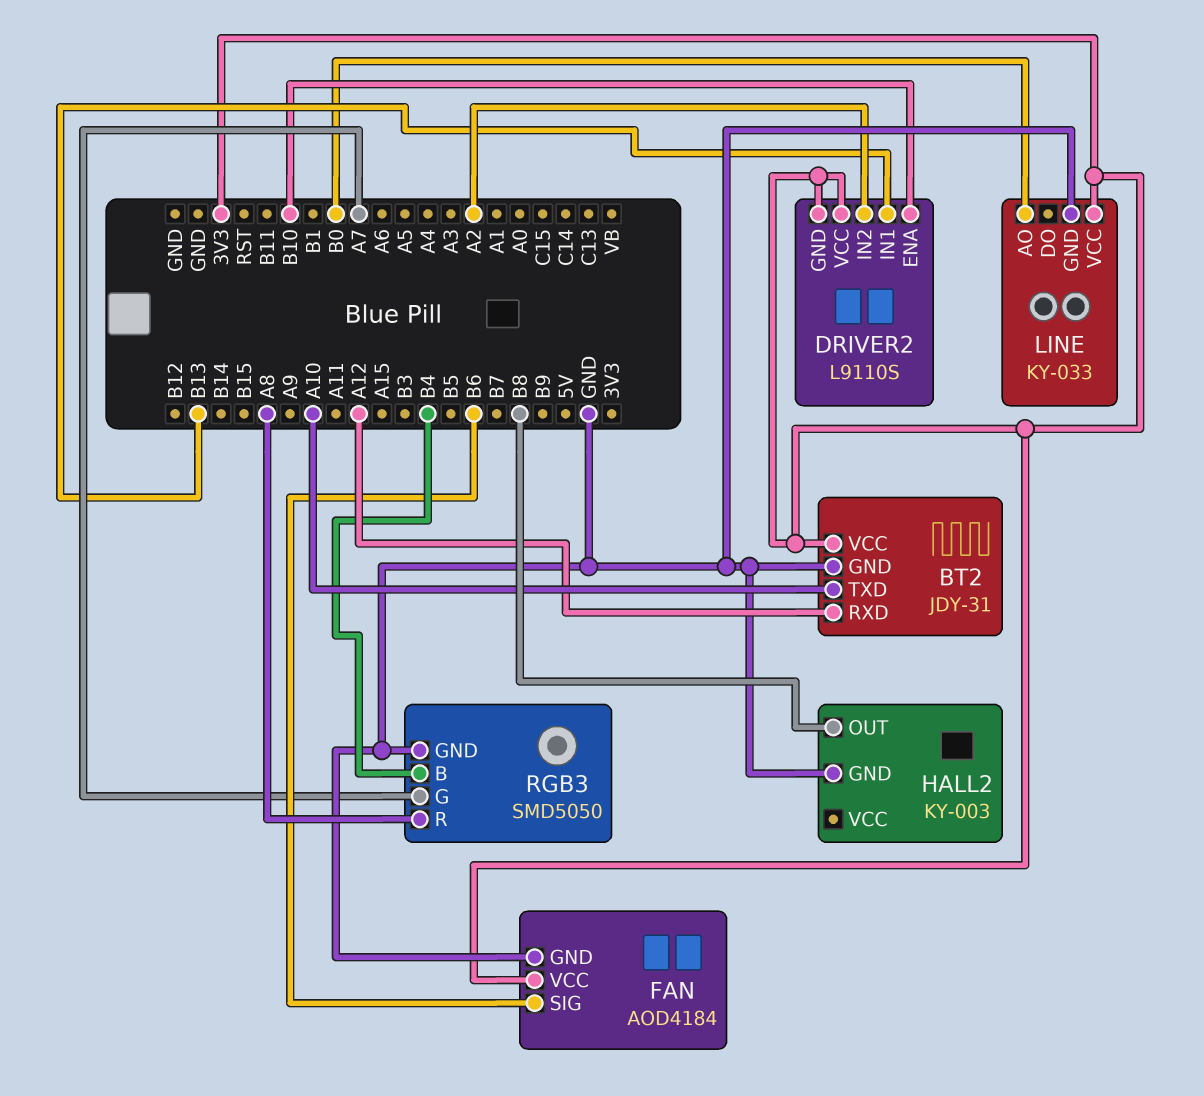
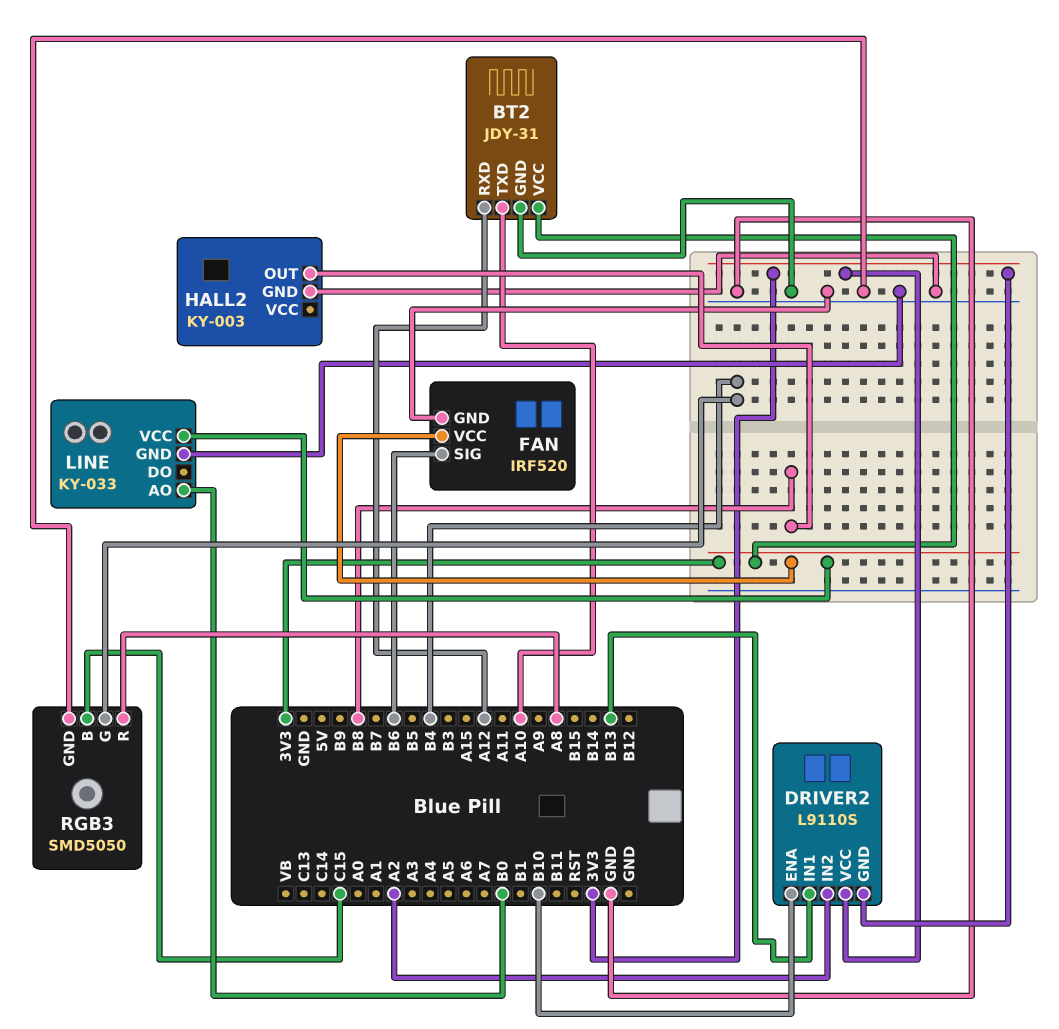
FAN: AOD4184 -> IRF520
RGB3 pin B: B4 -> C15
RGB3 pin G: A7 -> B4

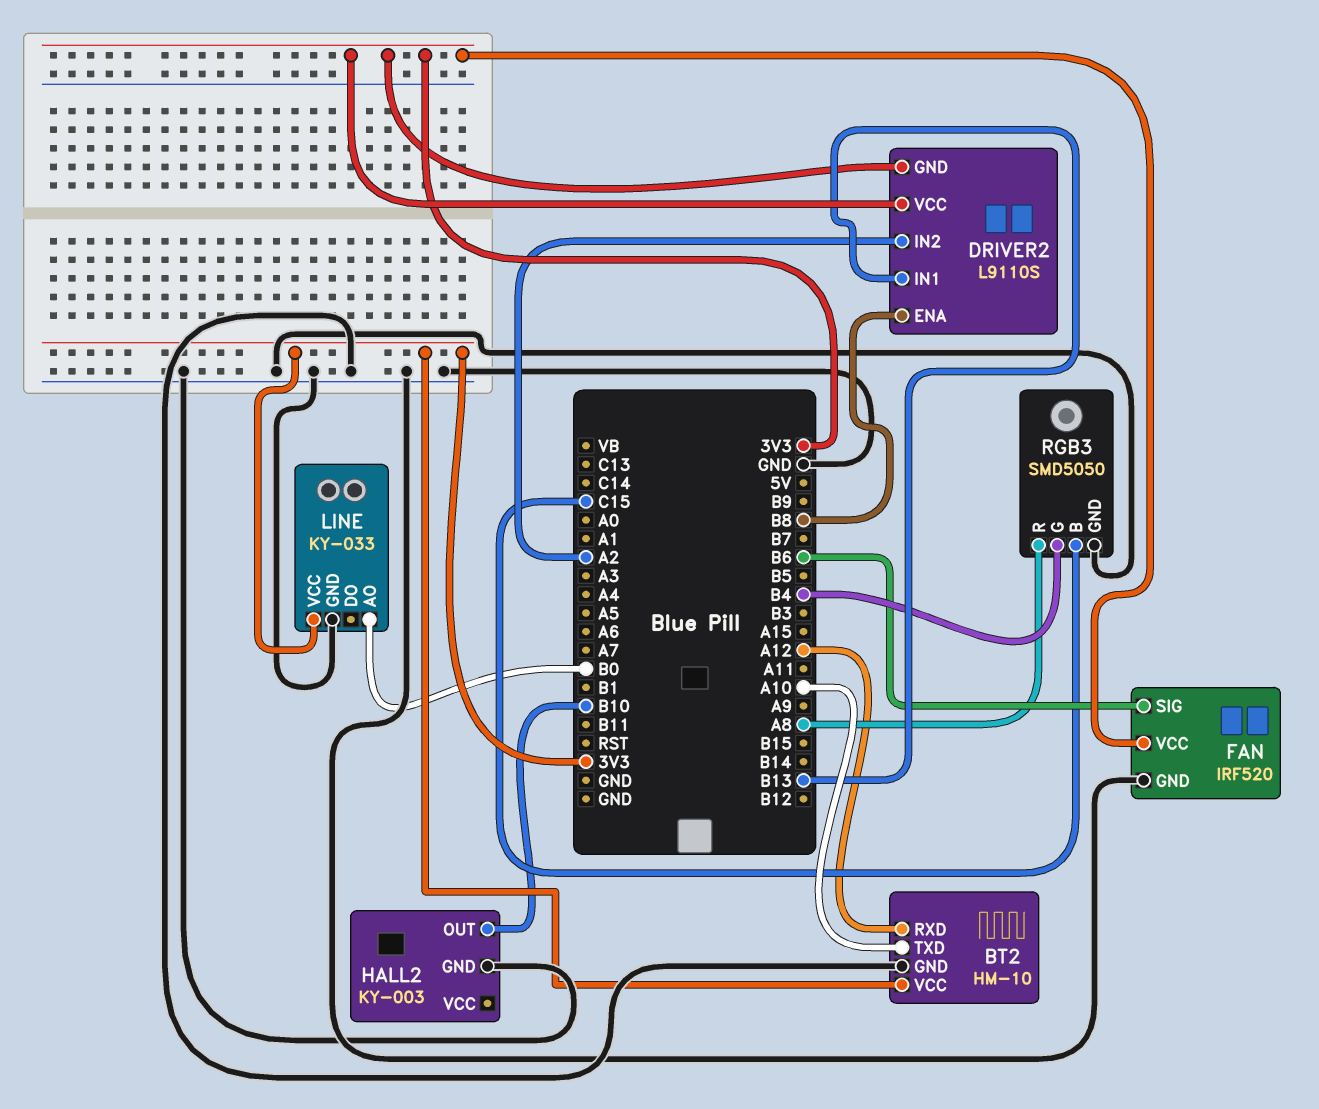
BT2: JDY-31 -> HM-10
DRIVER2 pin ENA: B10 -> B8
HALL2 pin OUT: B8 -> B10

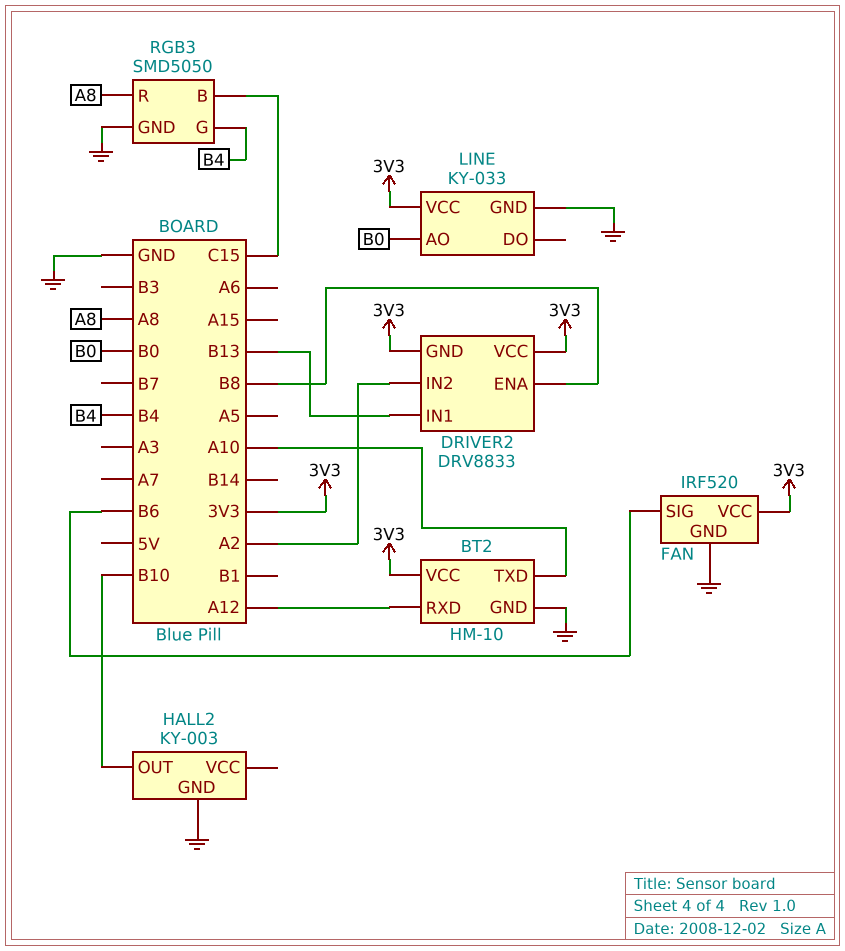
DRIVER2: L9110S -> DRV8833

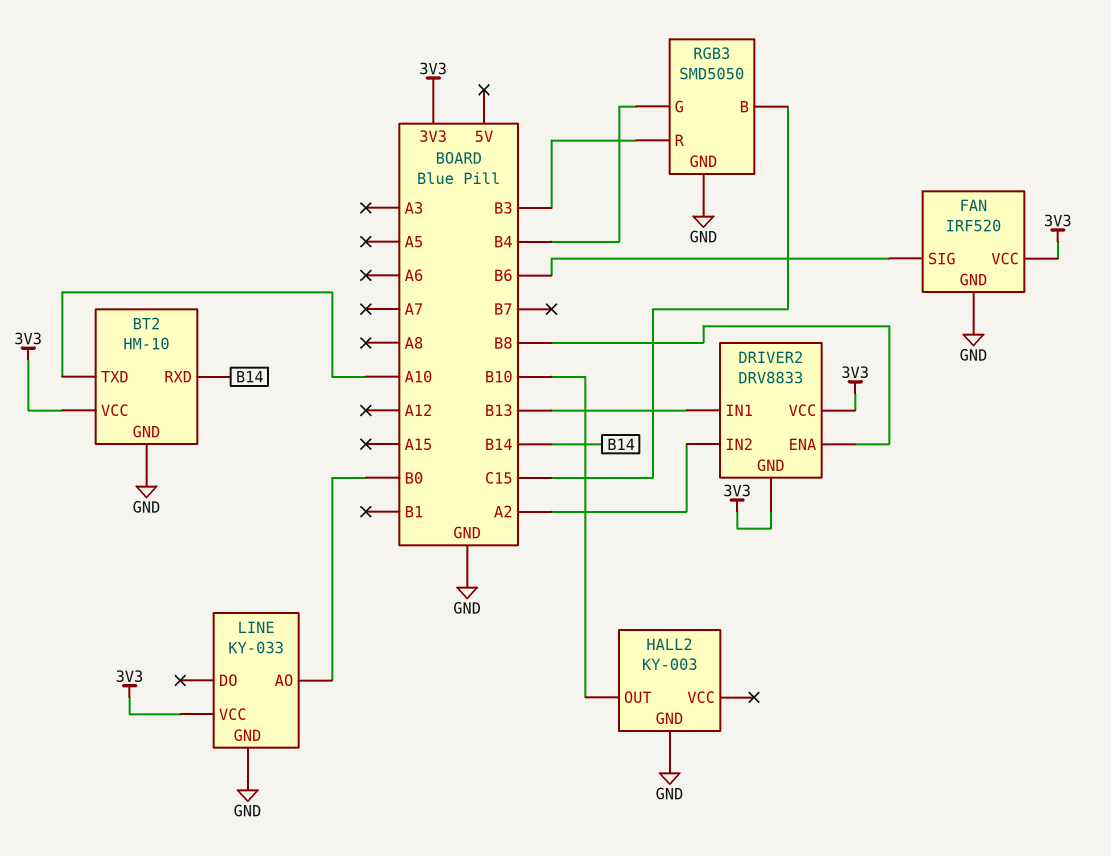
BT2 pin RXD: A12 -> B14
RGB3 pin R: A8 -> B3

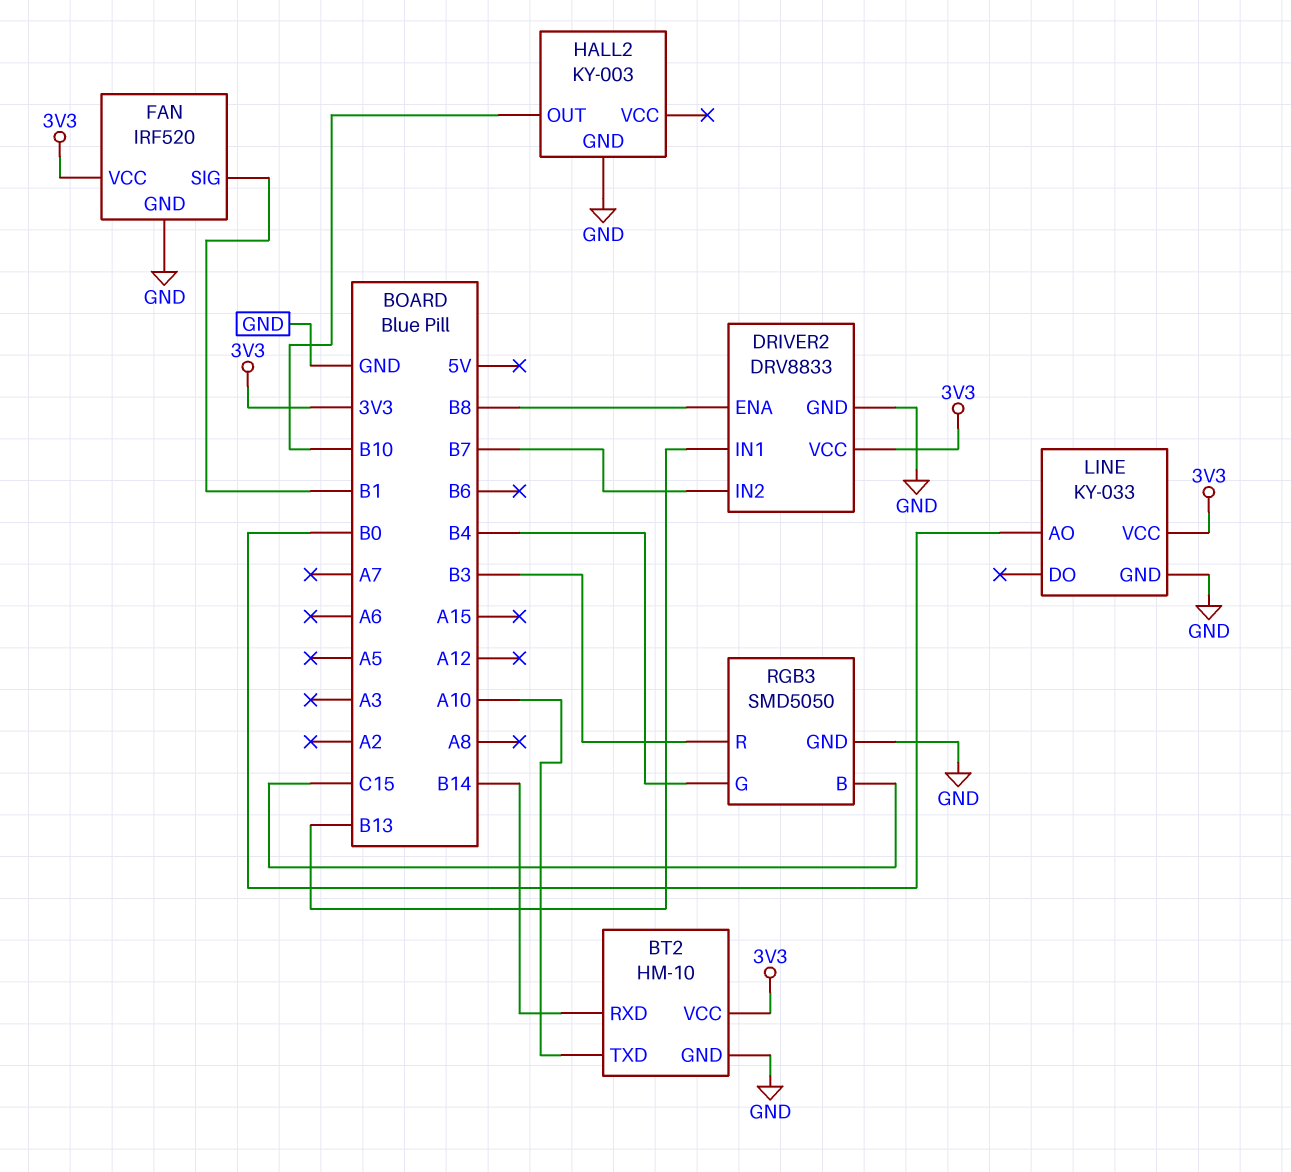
DRIVER2 pin GND: 3V3 -> GND
DRIVER2 pin IN2: A2 -> B7
FAN pin SIG: B6 -> B1

